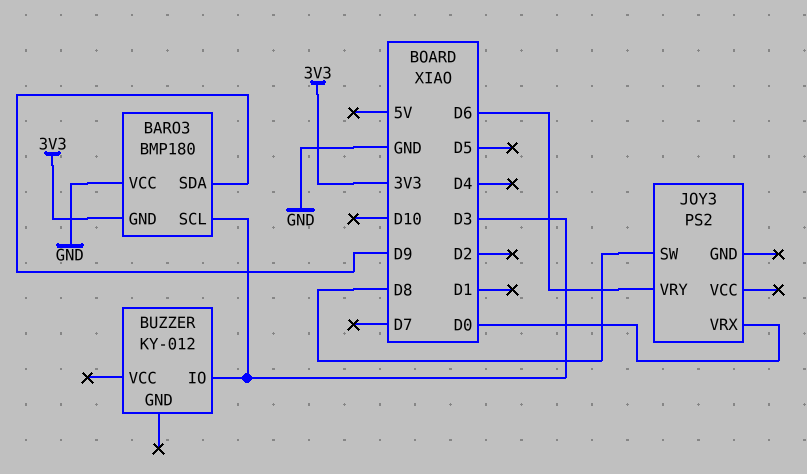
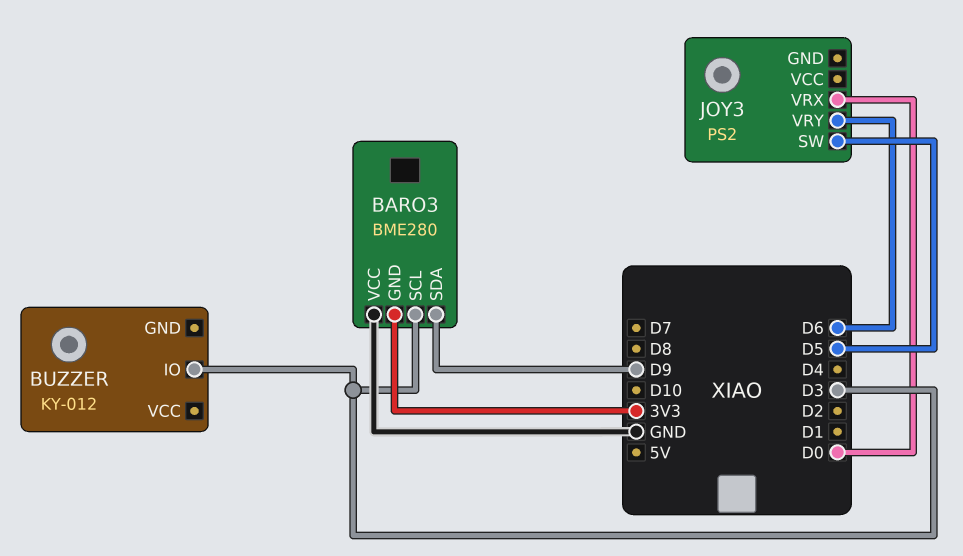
BARO3: BMP180 -> BME280
JOY3 pin SW: D8 -> D5

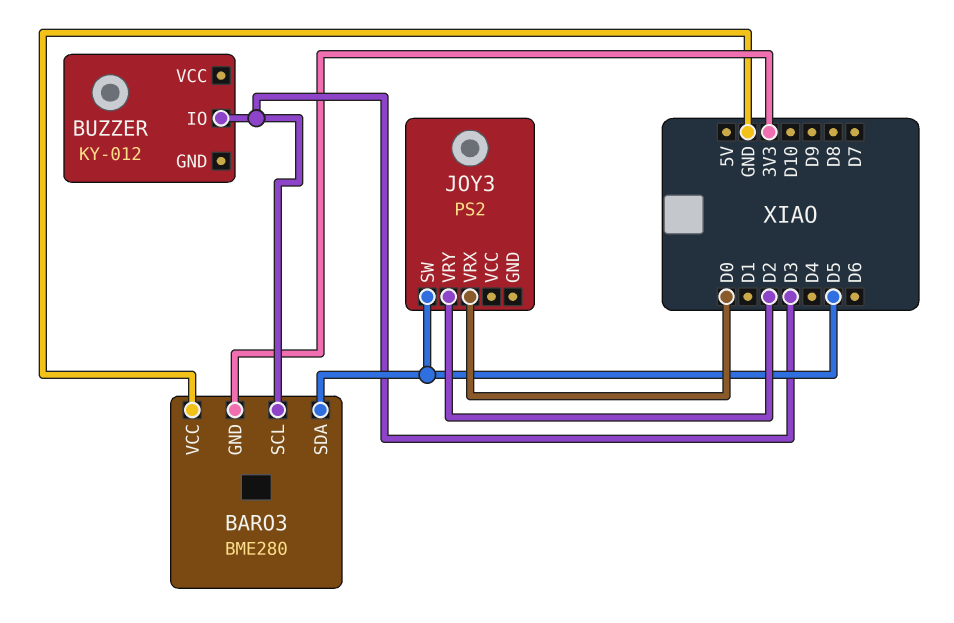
BARO3 pin SDA: D9 -> D5
JOY3 pin VRY: D6 -> D2

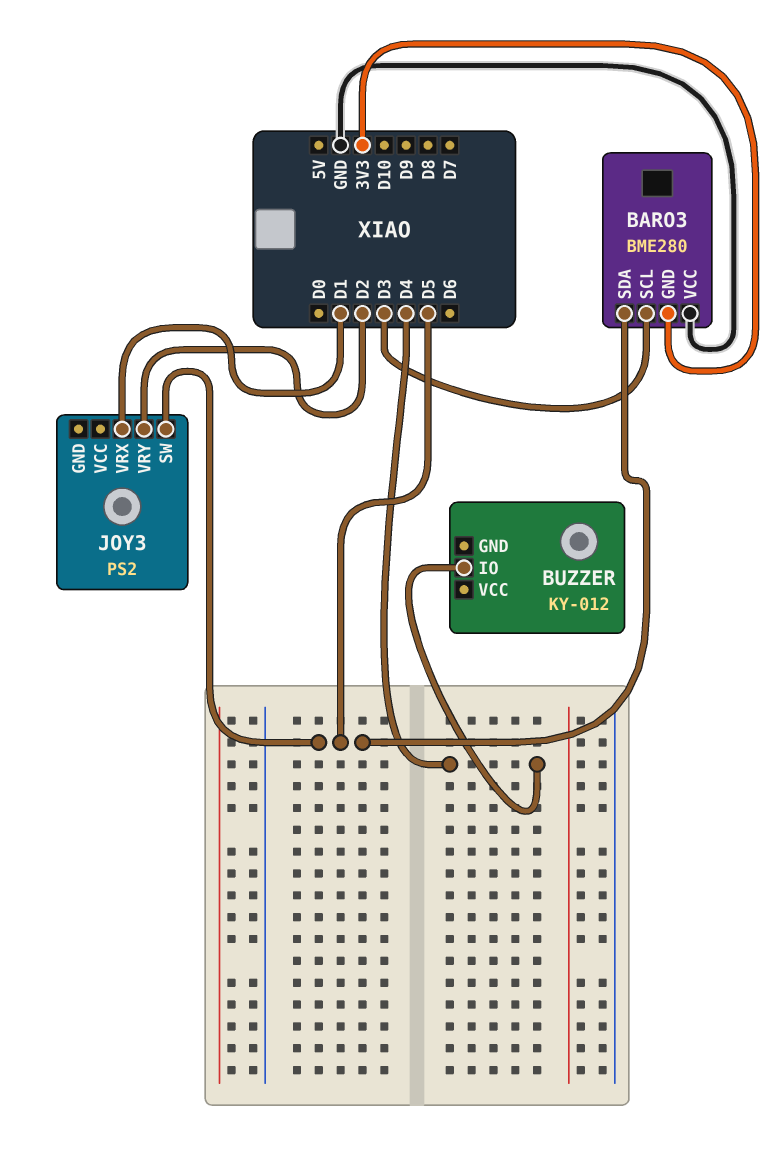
BUZZER pin IO: D3 -> D4
JOY3 pin VRX: D0 -> D1

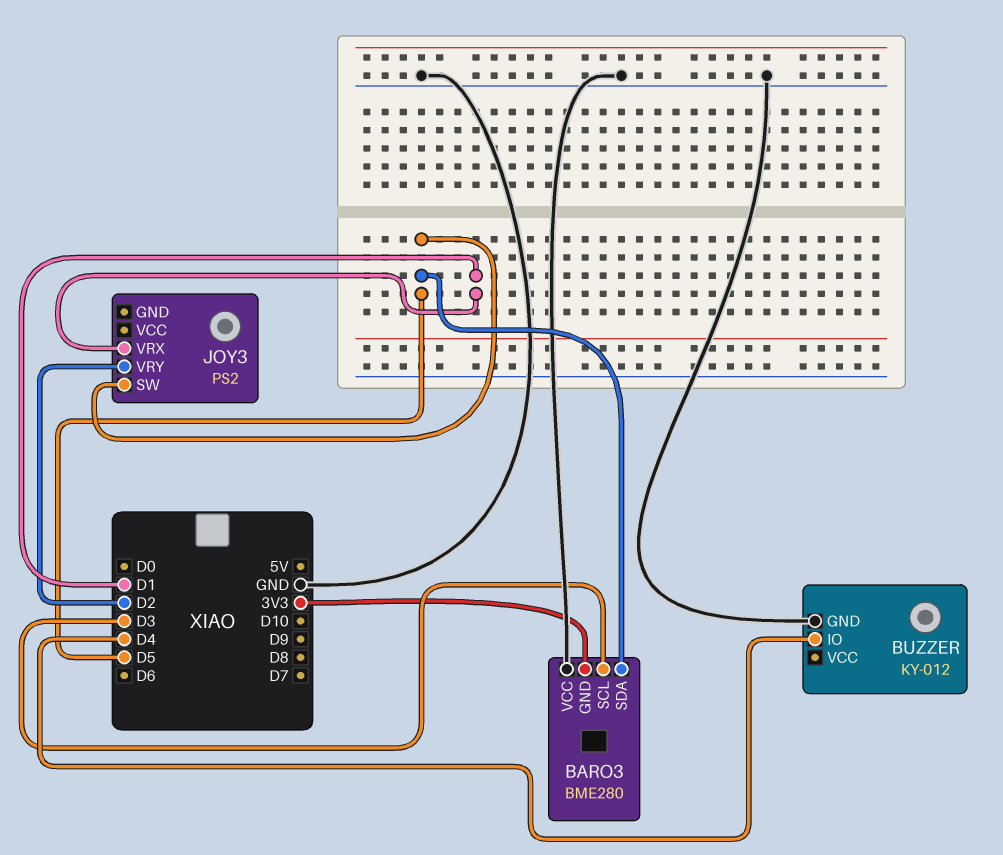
BUZZER pin GND: none -> GND

